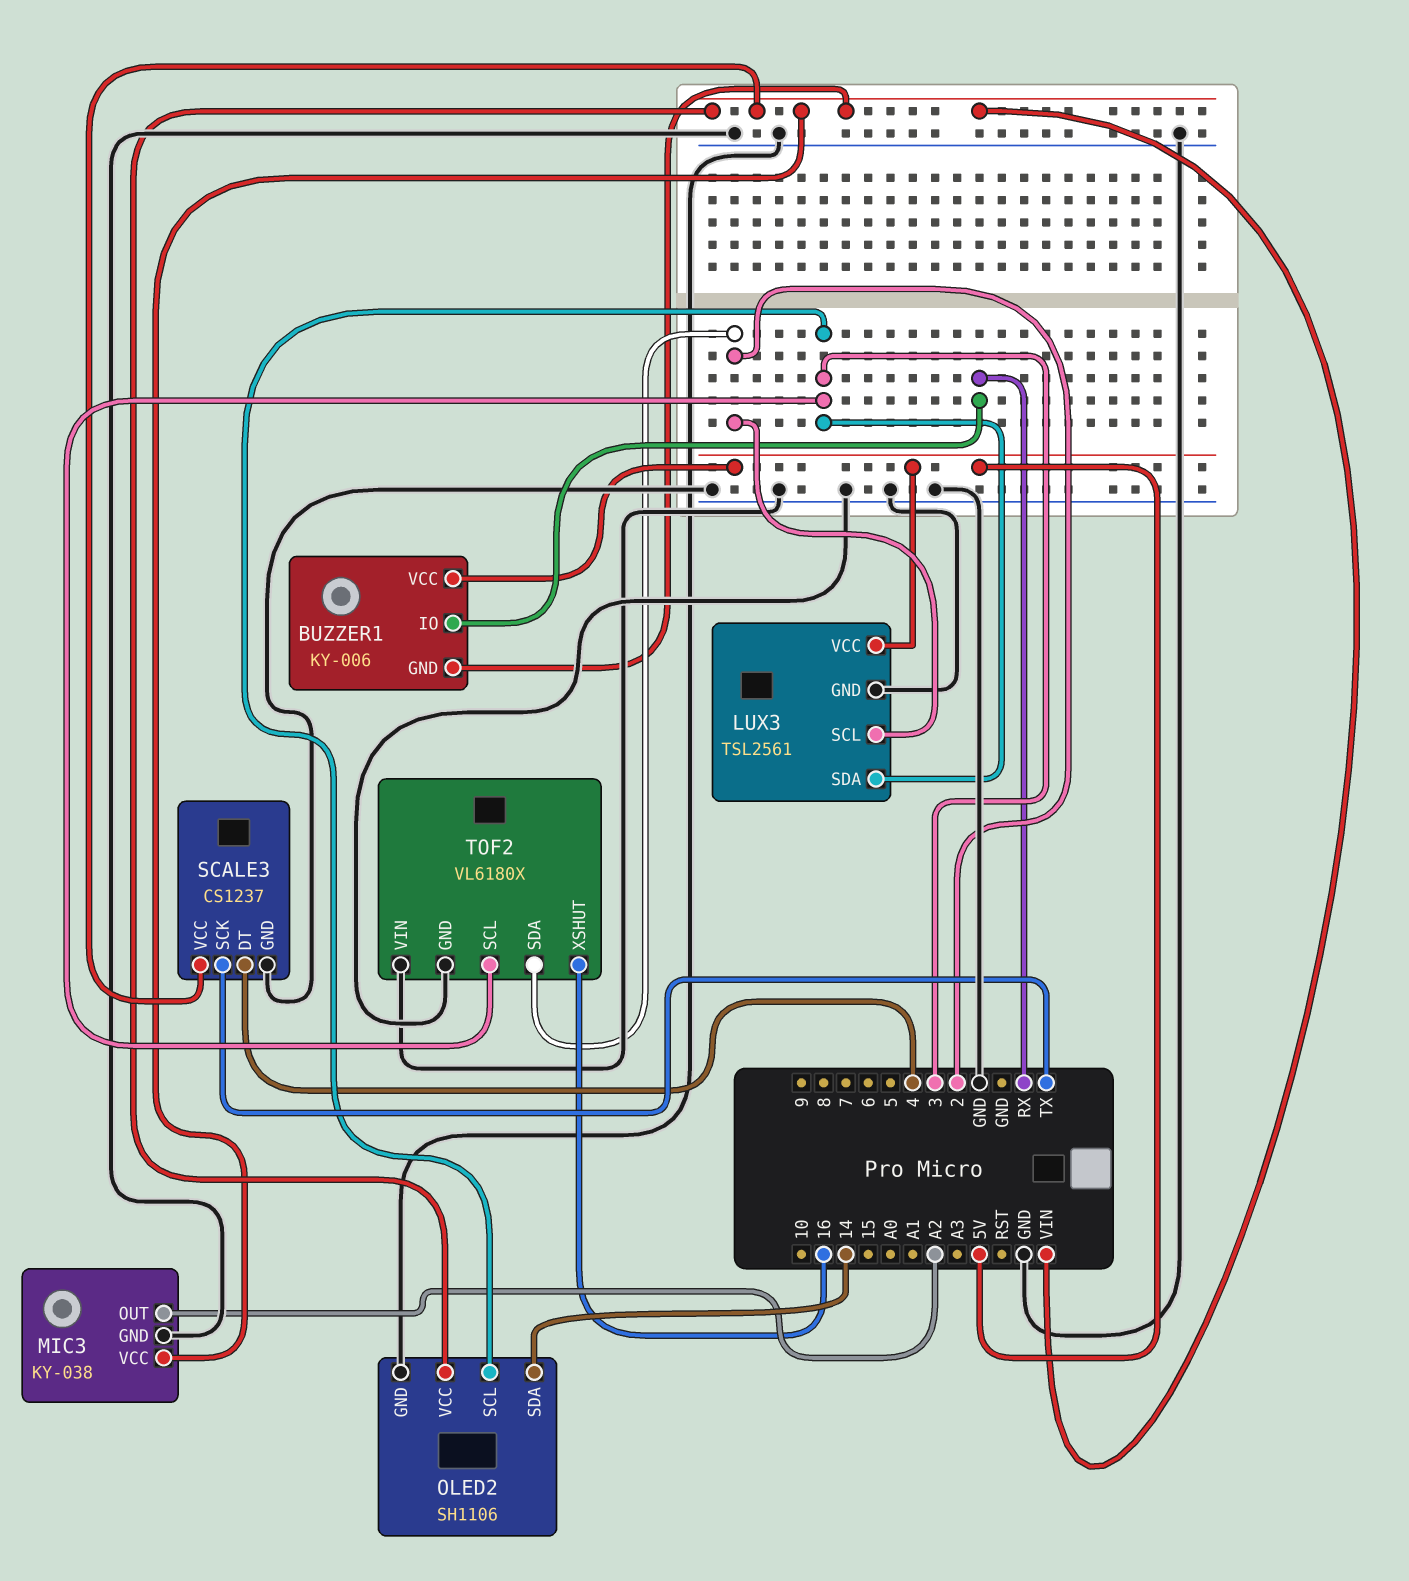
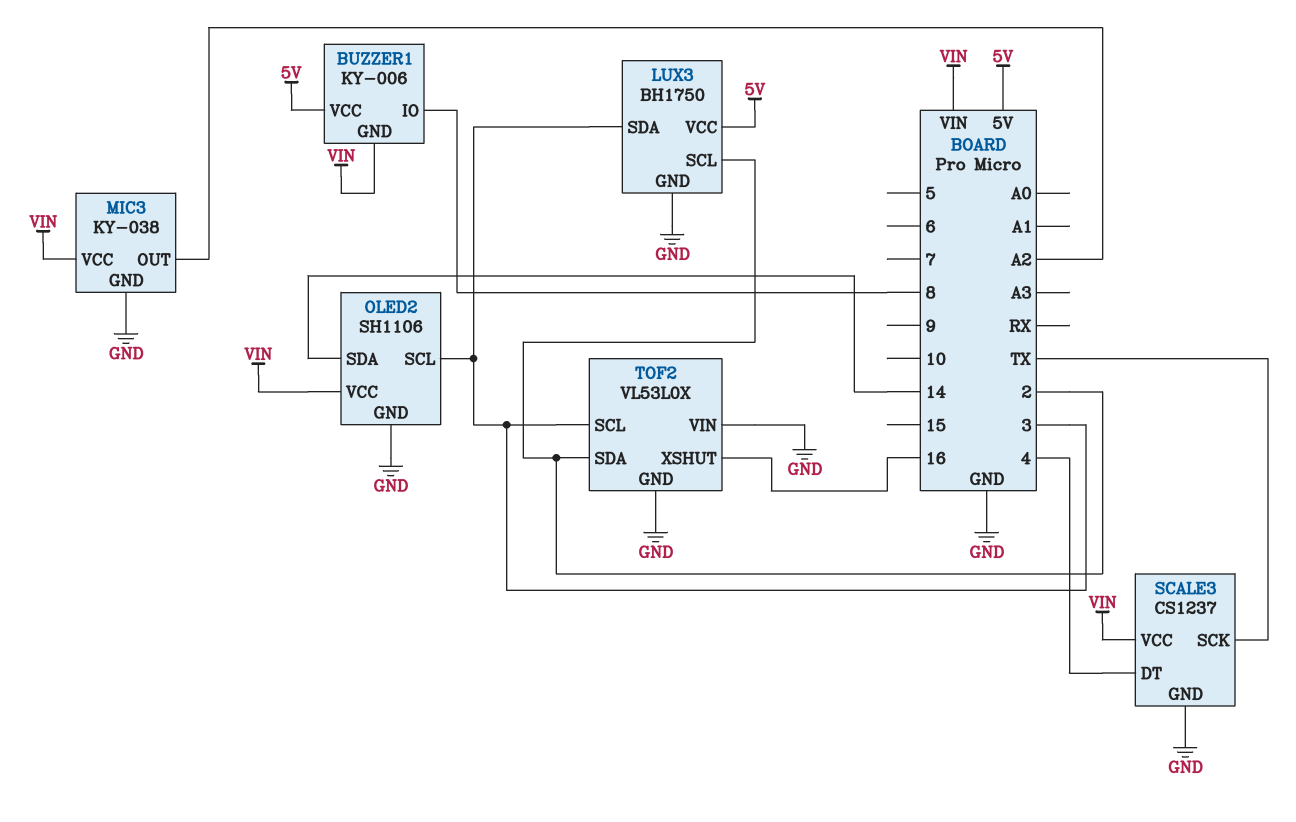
BUZZER1 pin IO: RX -> 8
LUX3: TSL2561 -> BH1750
TOF2: VL6180X -> VL53L0X

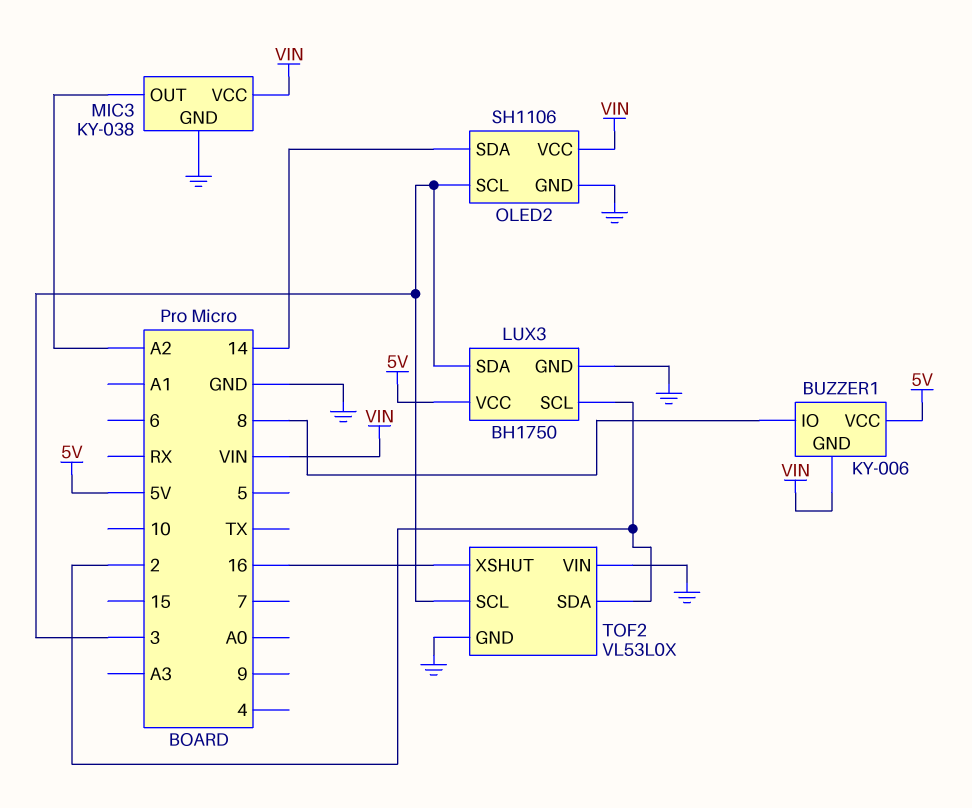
SCALE3: CS1237 -> none
SCALE3 pin DT: 4 -> none
SCALE3 pin GND: GND -> none
SCALE3 pin SCK: TX -> none
SCALE3 pin VCC: VIN -> none

